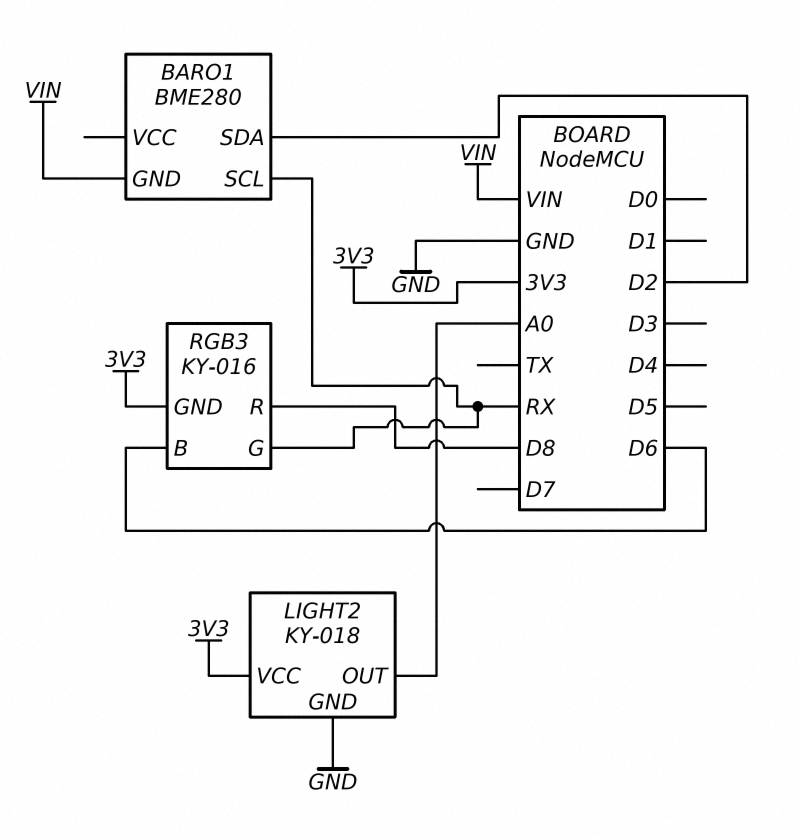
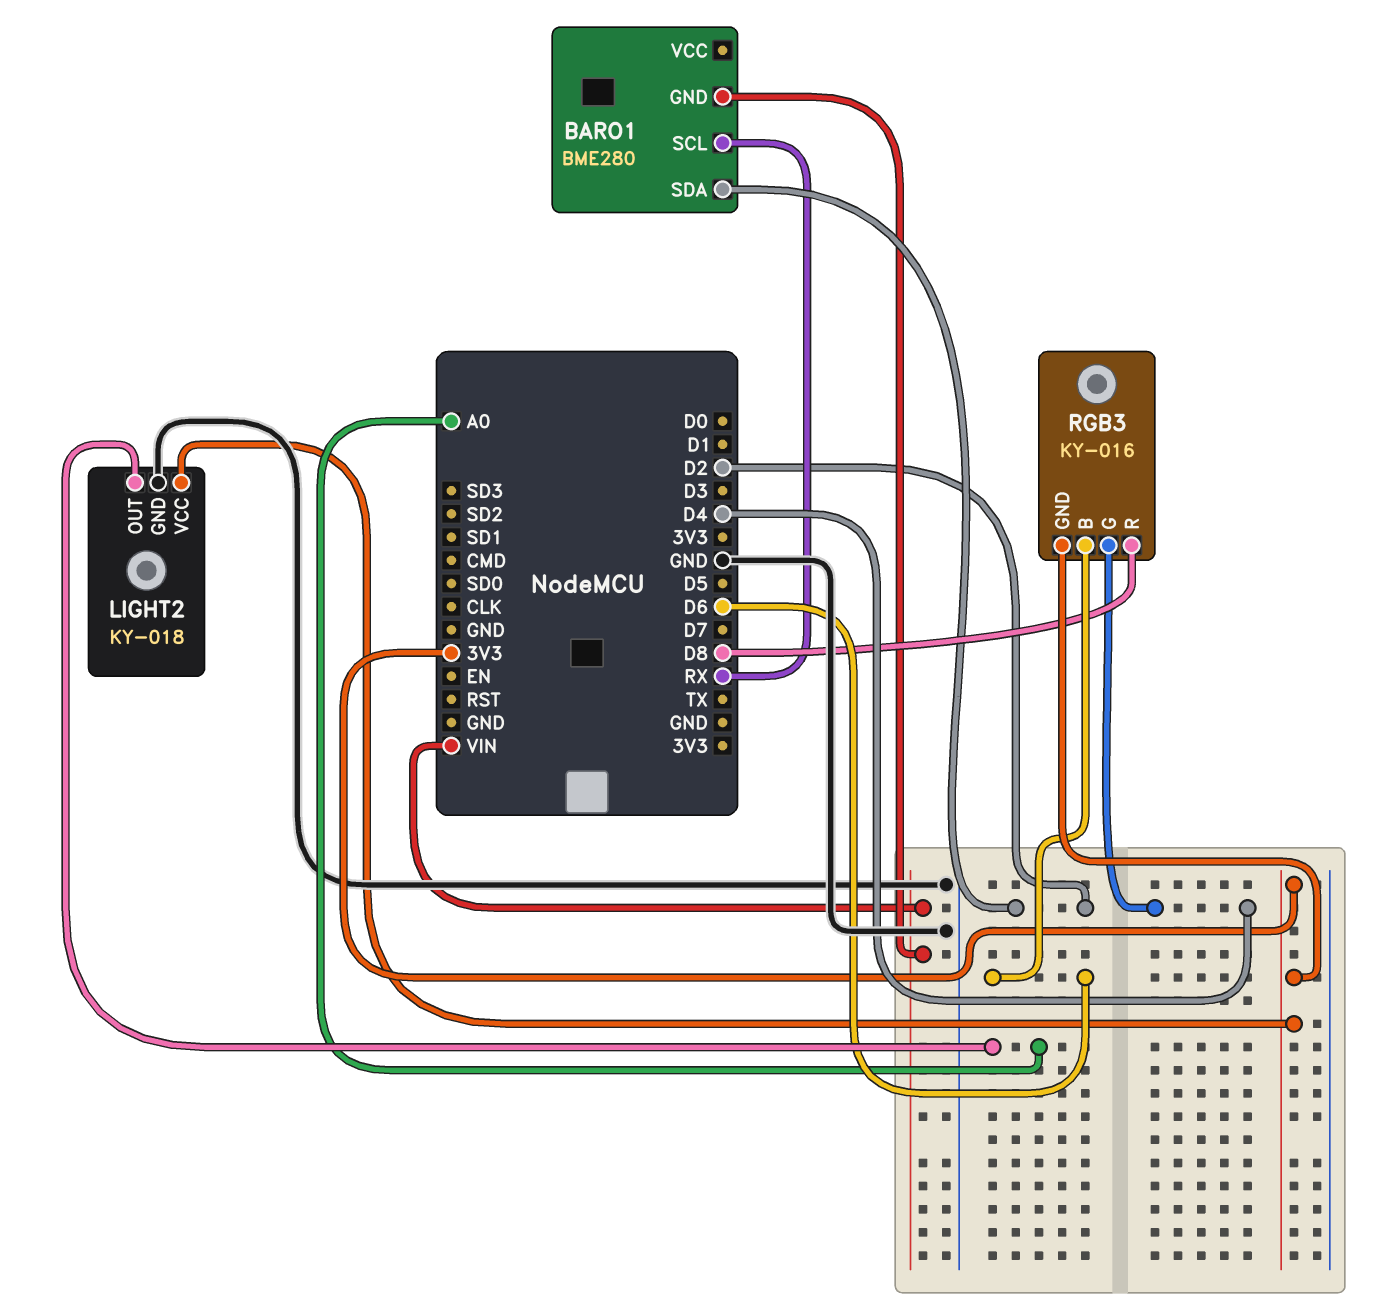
RGB3 pin G: RX -> D4

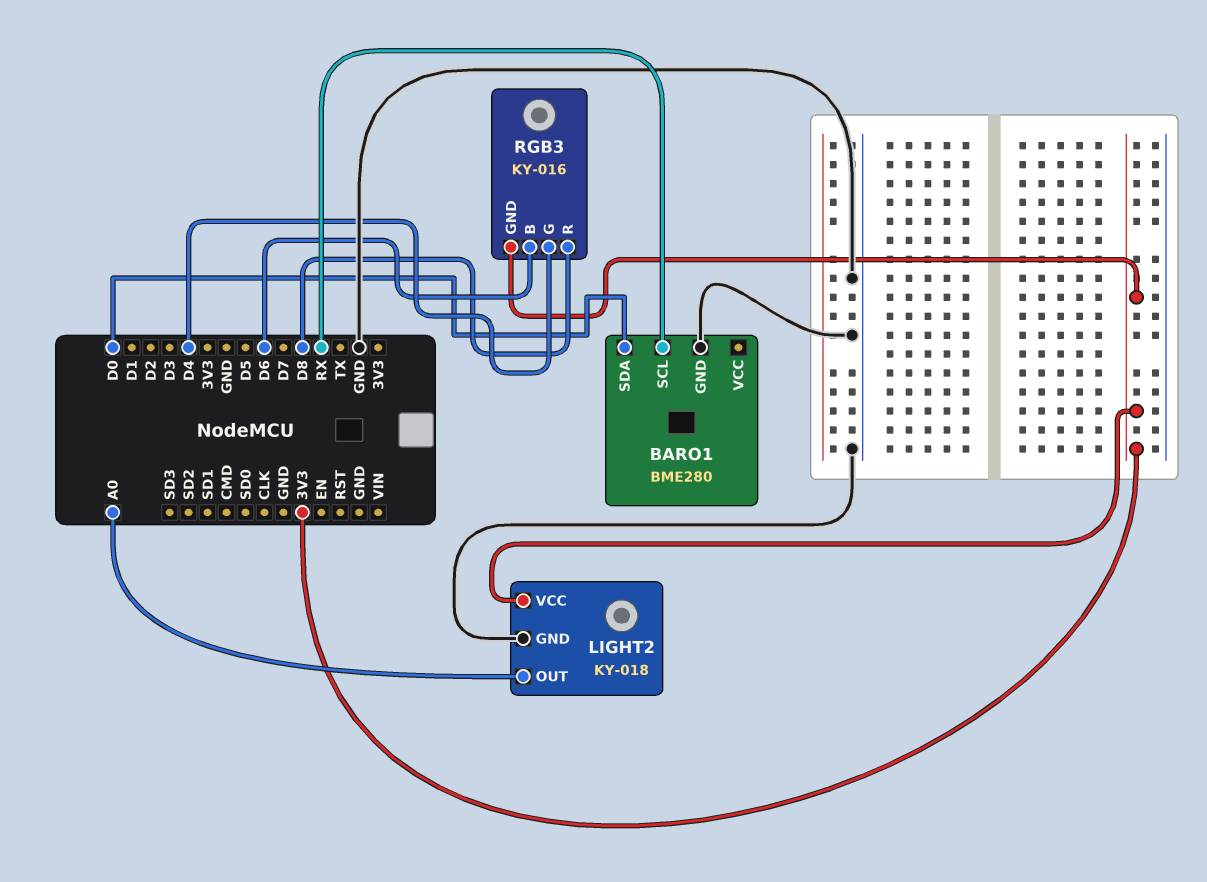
BARO1 pin GND: VIN -> GND
BARO1 pin SDA: D2 -> D0

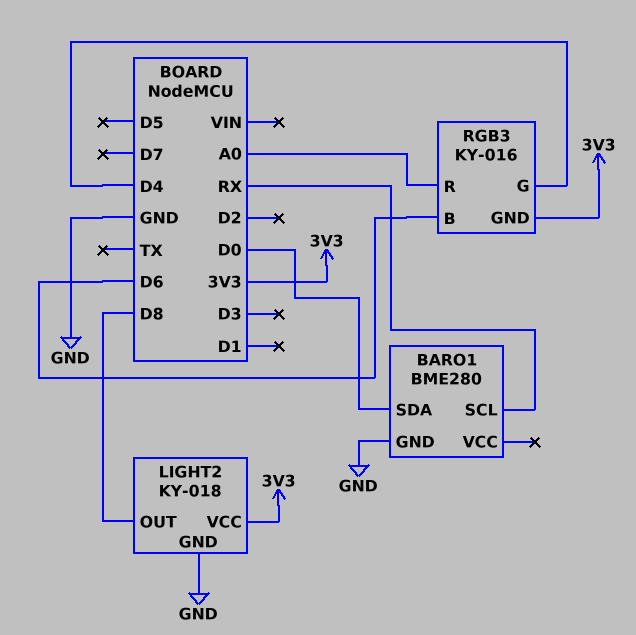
LIGHT2 pin OUT: A0 -> D8
RGB3 pin R: D8 -> A0

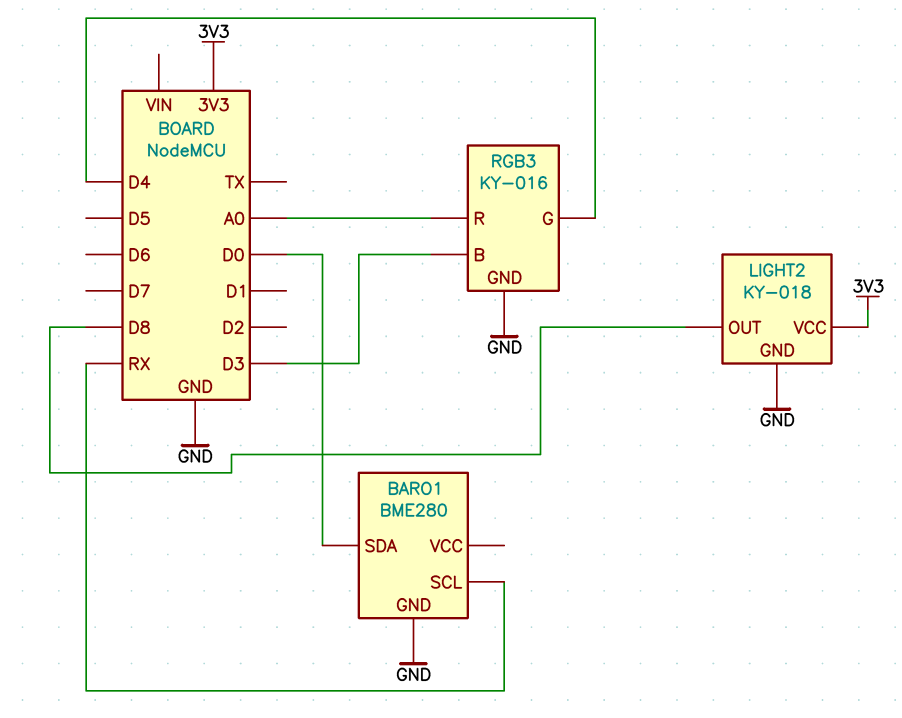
RGB3 pin B: D6 -> D3
RGB3 pin GND: 3V3 -> GND

